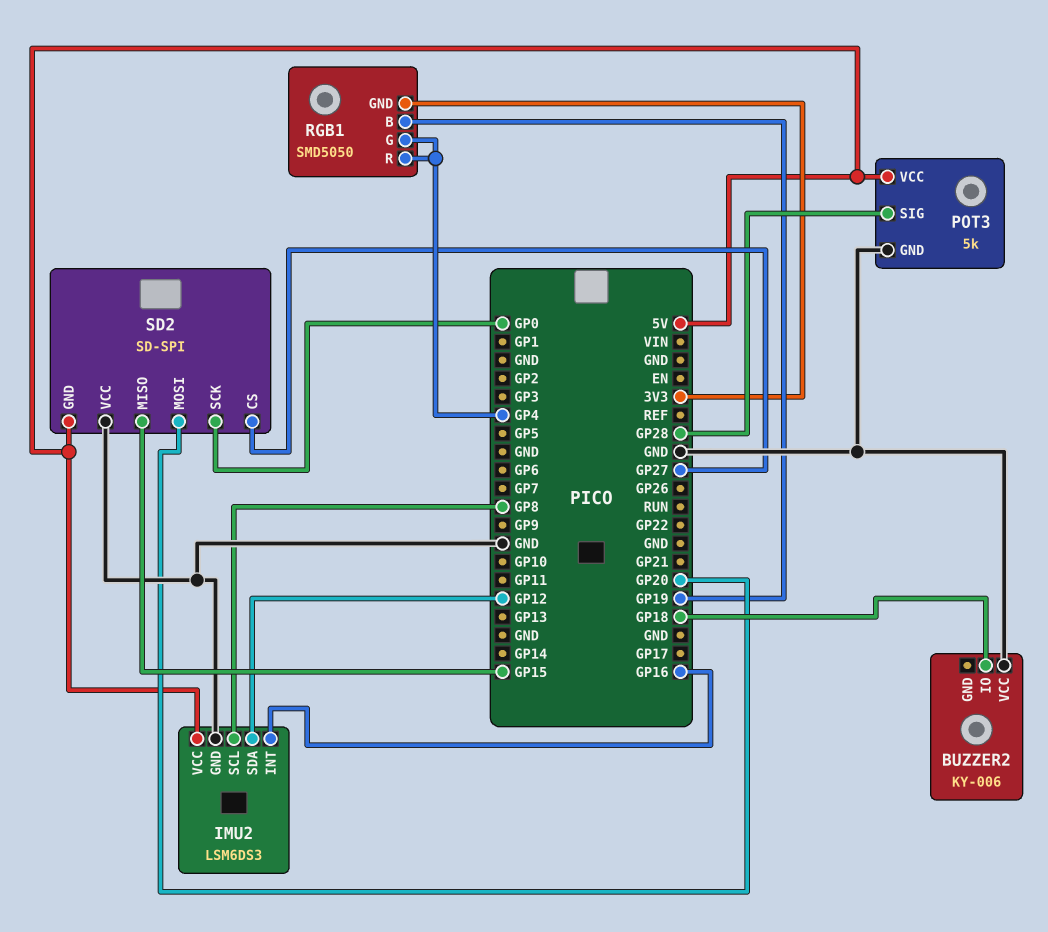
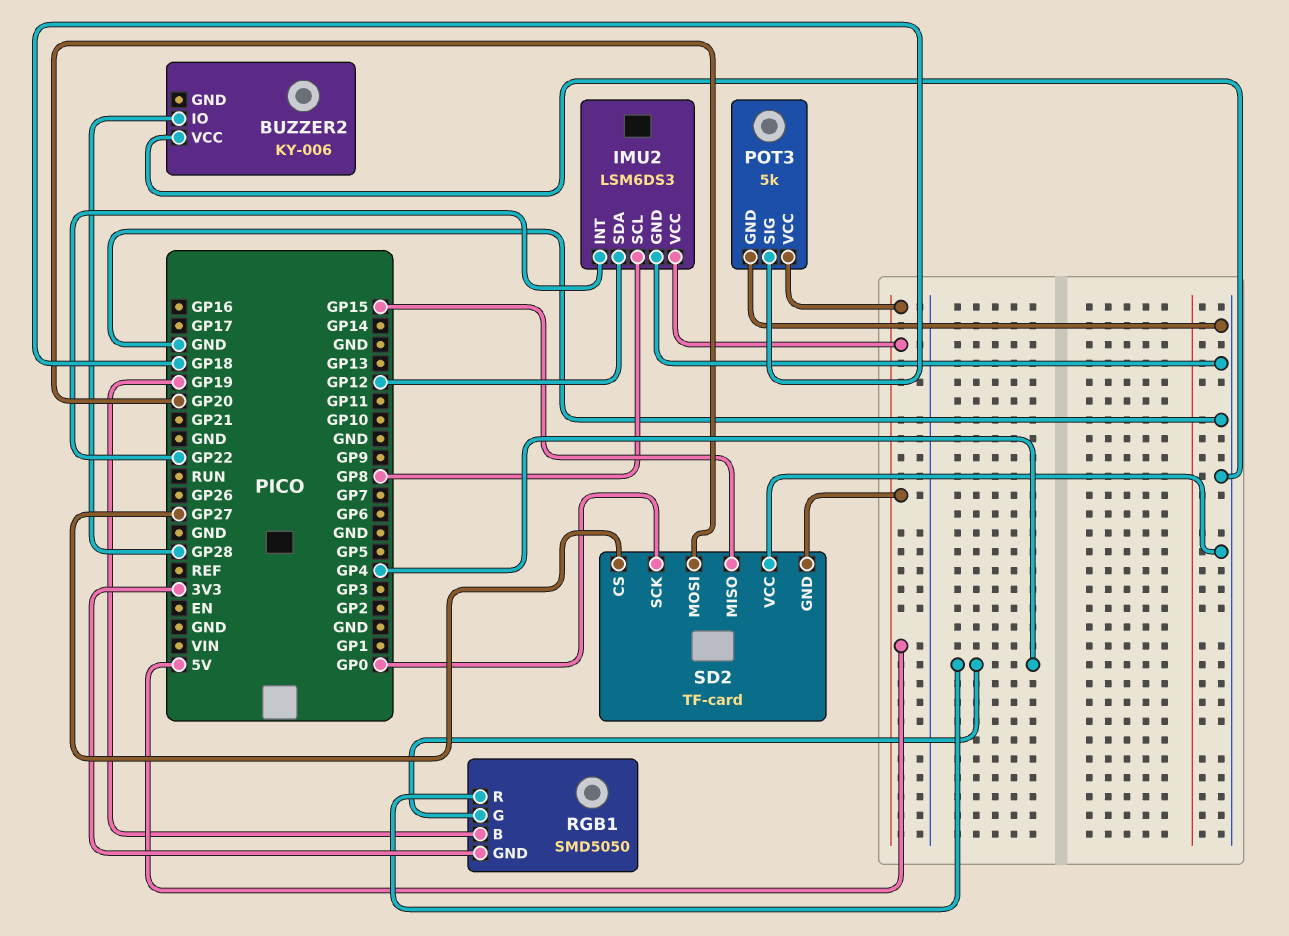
BUZZER2 pin IO: GP18 -> GP28
IMU2 pin INT: GP16 -> GP22
POT3 pin SIG: GP28 -> GP18
SD2: SD-SPI -> TF-card

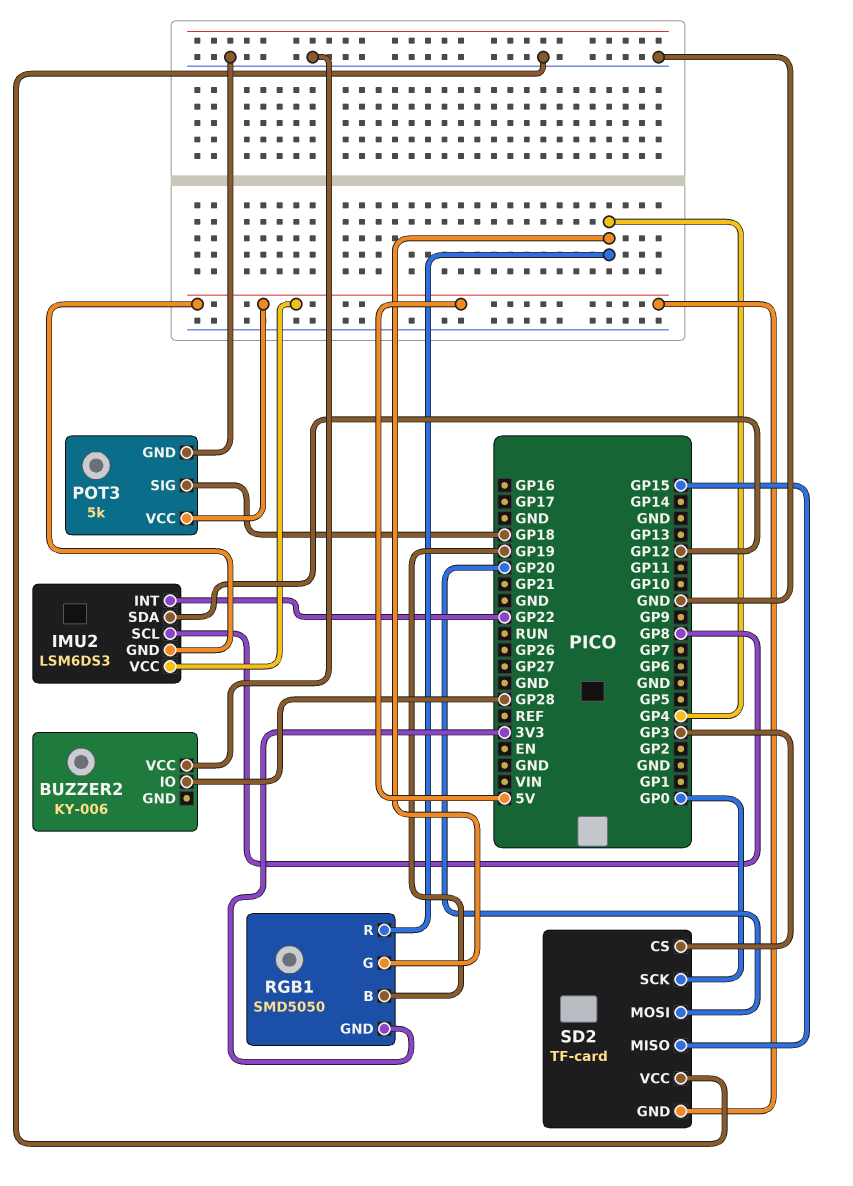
IMU2 pin GND: GND -> 5V
SD2 pin CS: GP27 -> GP3

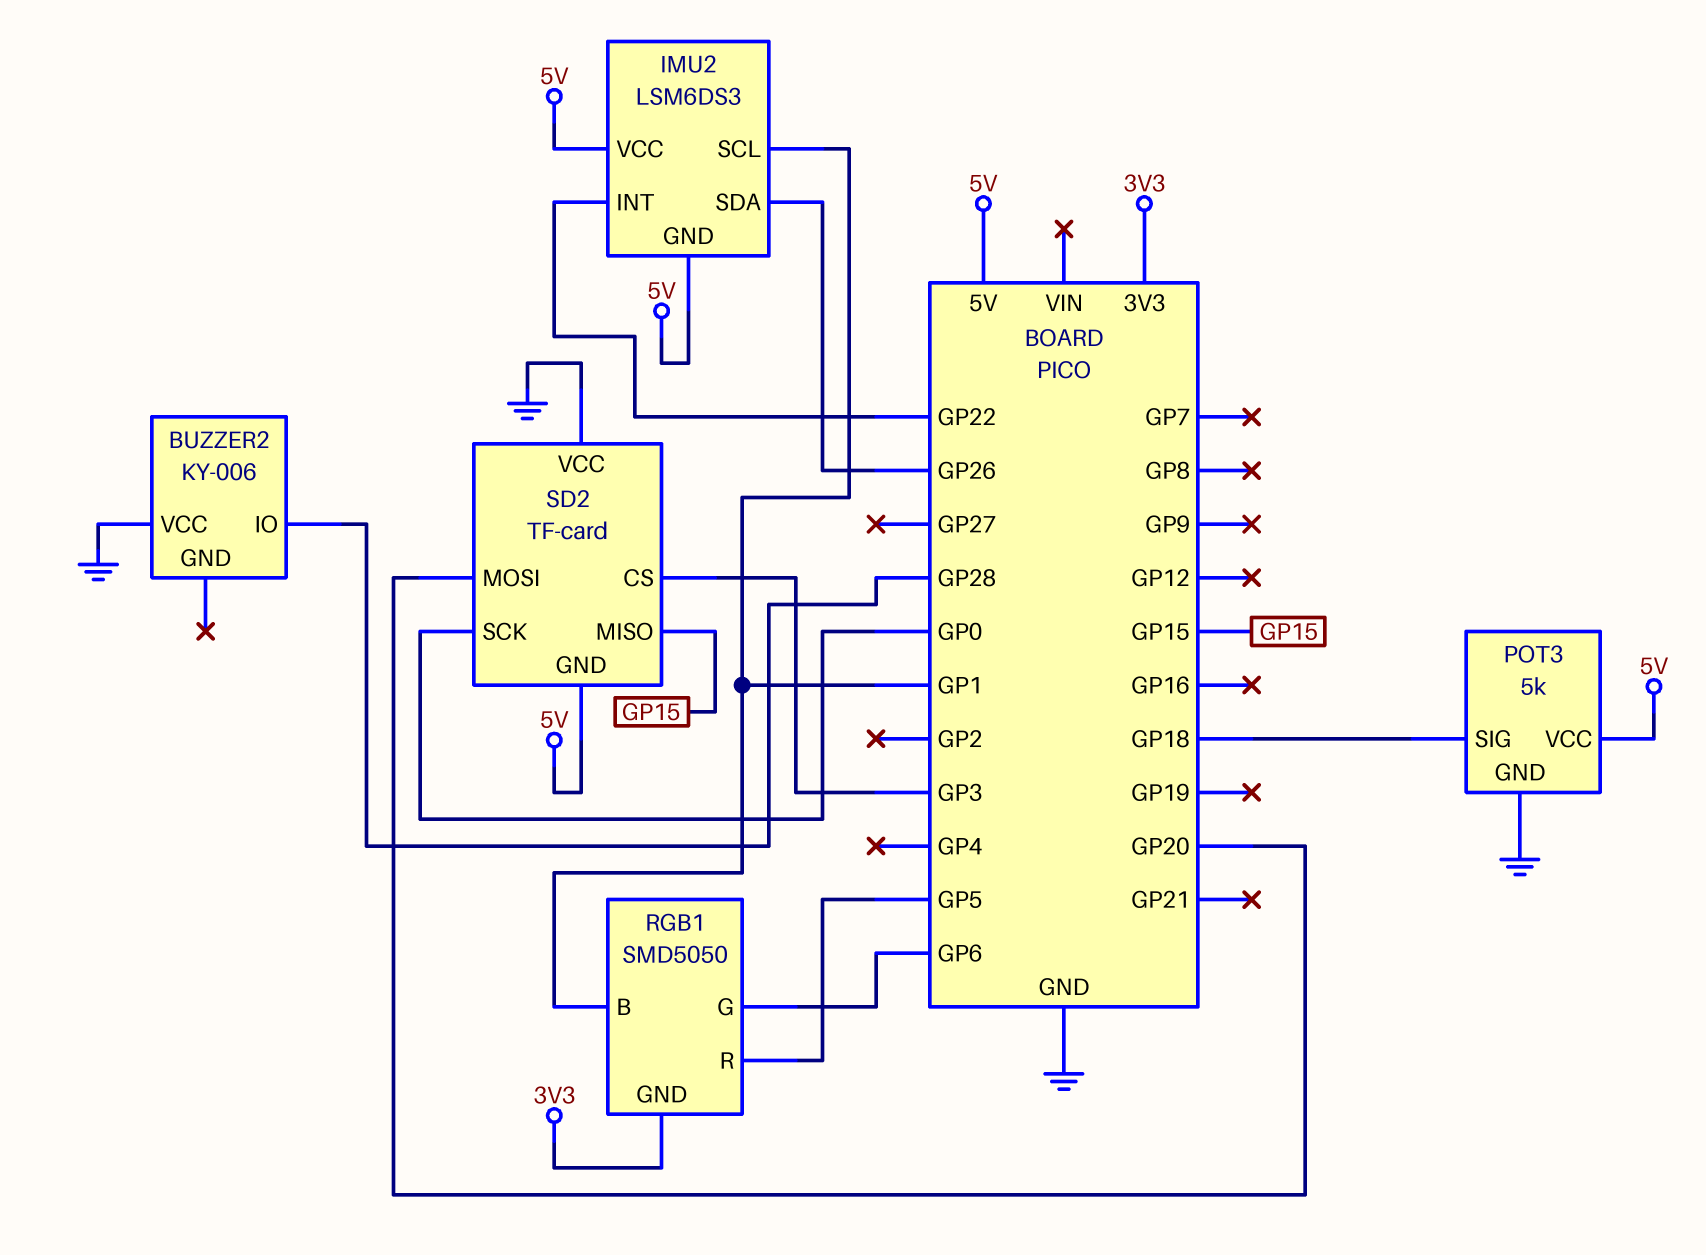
IMU2 pin SCL: GP8 -> GP1
IMU2 pin SDA: GP12 -> GP26
RGB1 pin B: GP19 -> GP1
RGB1 pin G: GP4 -> GP6
RGB1 pin R: GP4 -> GP5

